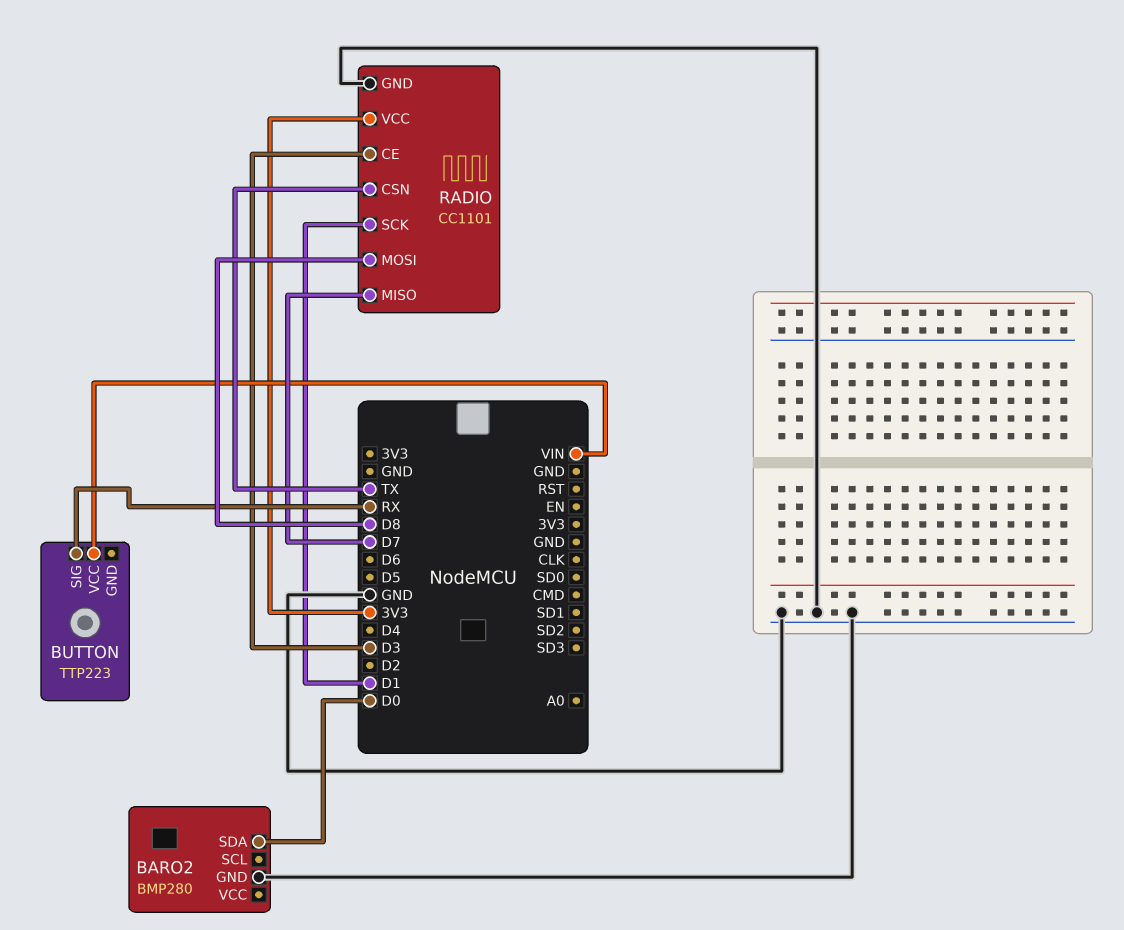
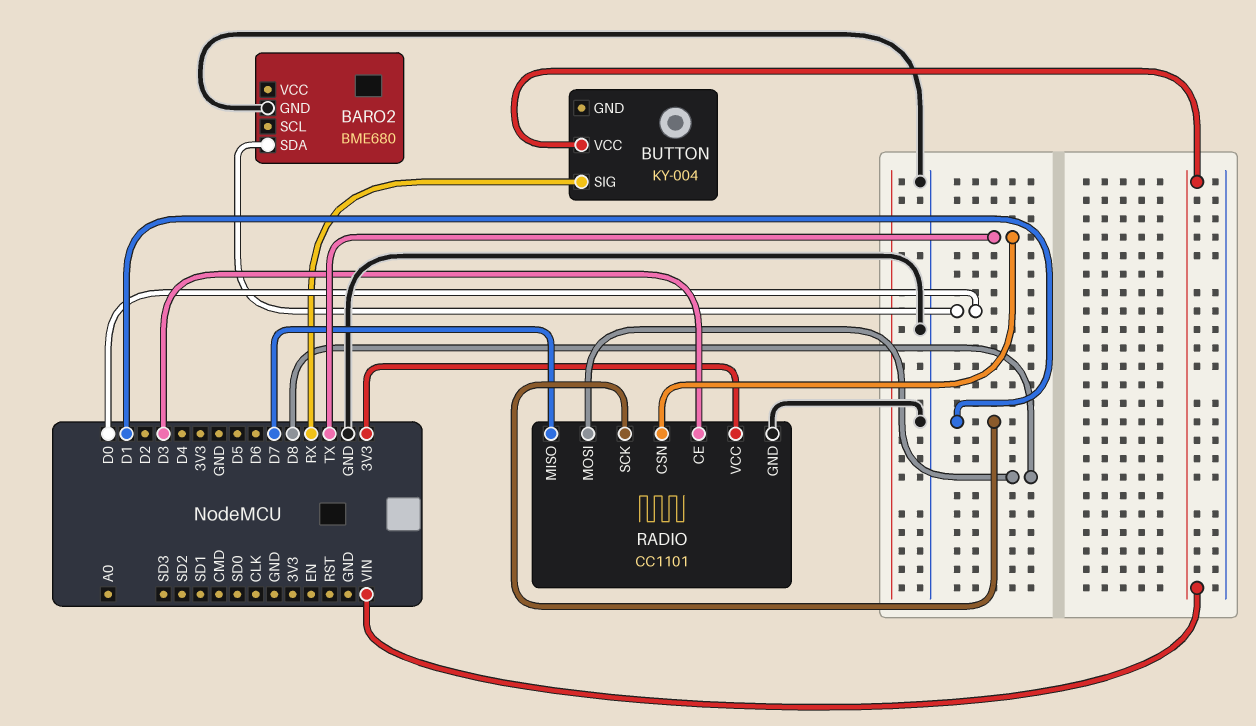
BARO2: BMP280 -> BME680
BUTTON: TTP223 -> KY-004

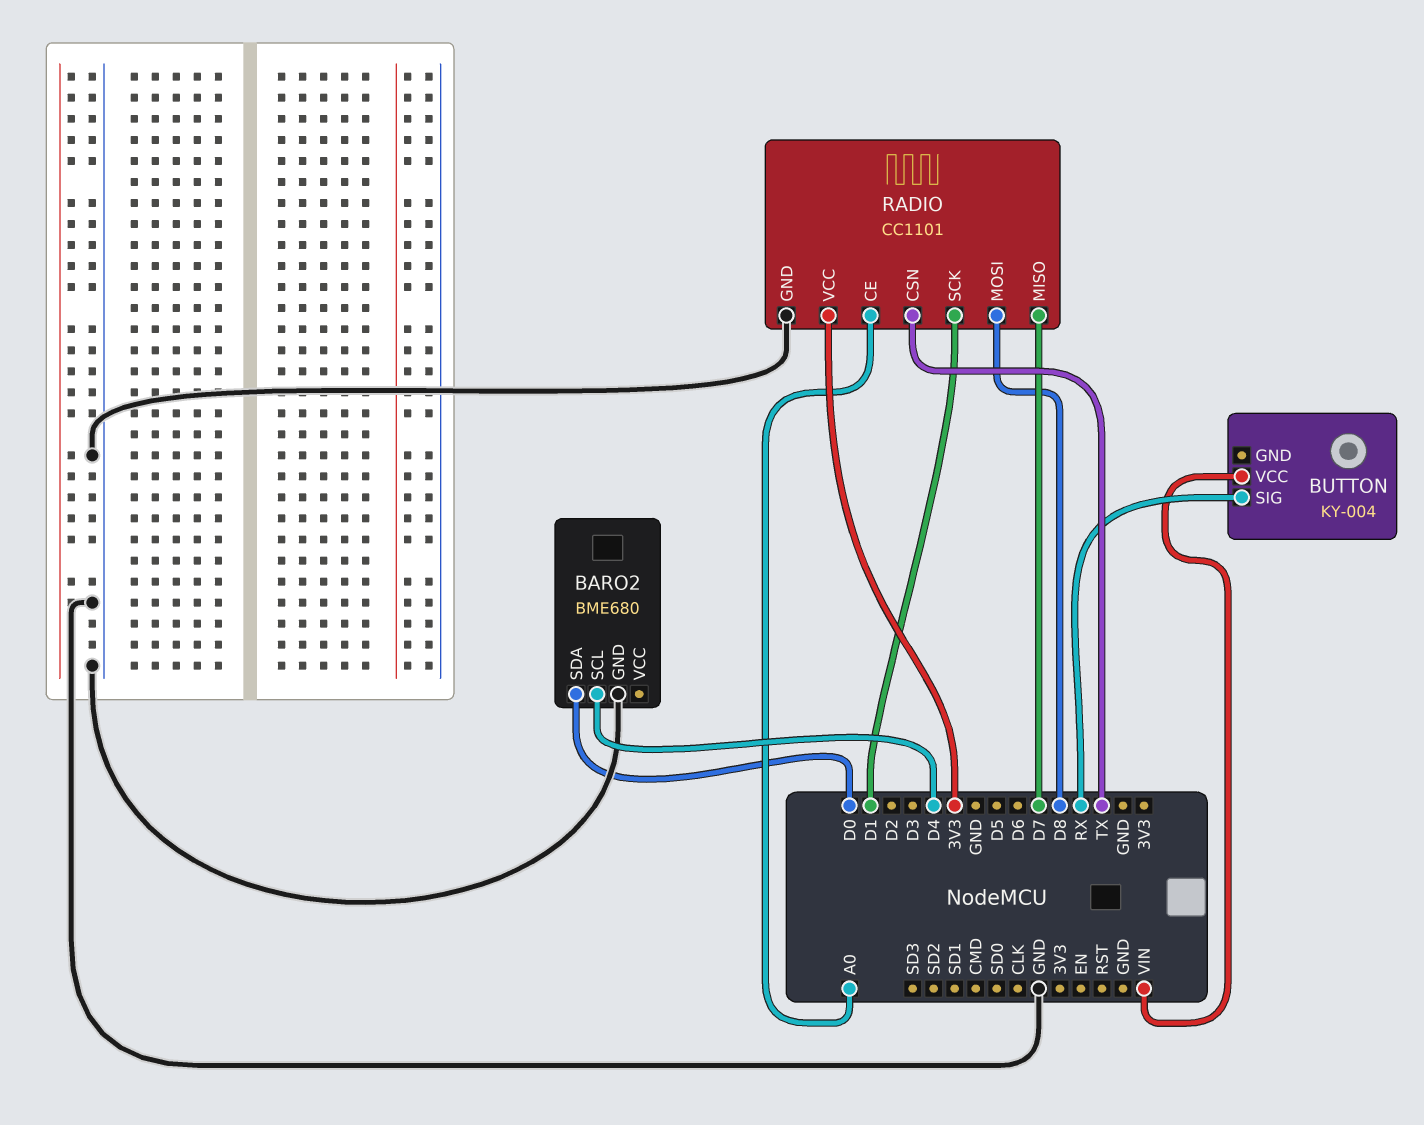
BARO2 pin SCL: none -> D4
RADIO pin CE: D3 -> A0

